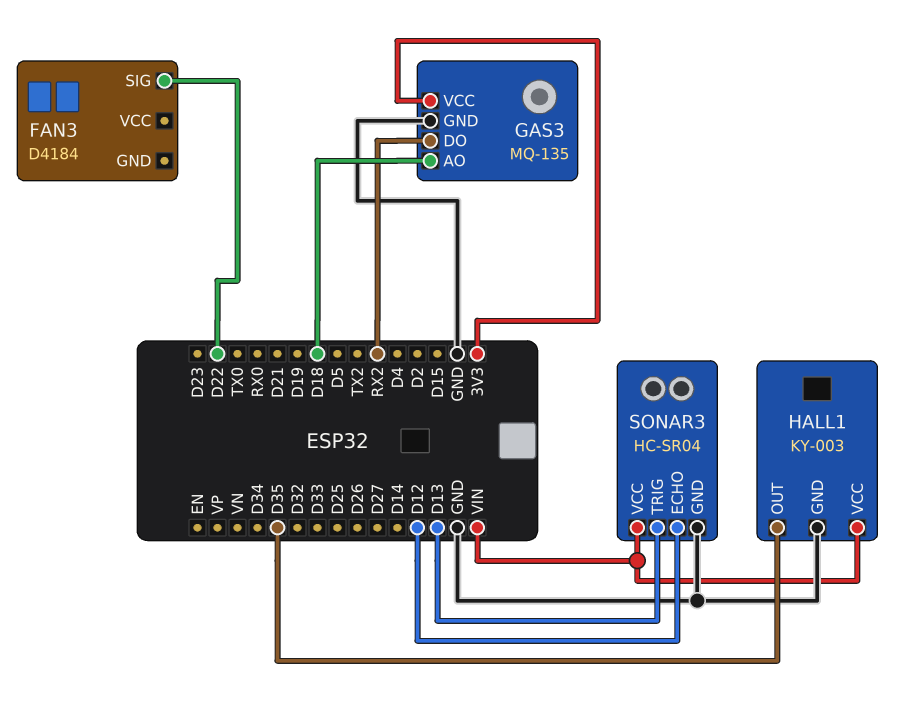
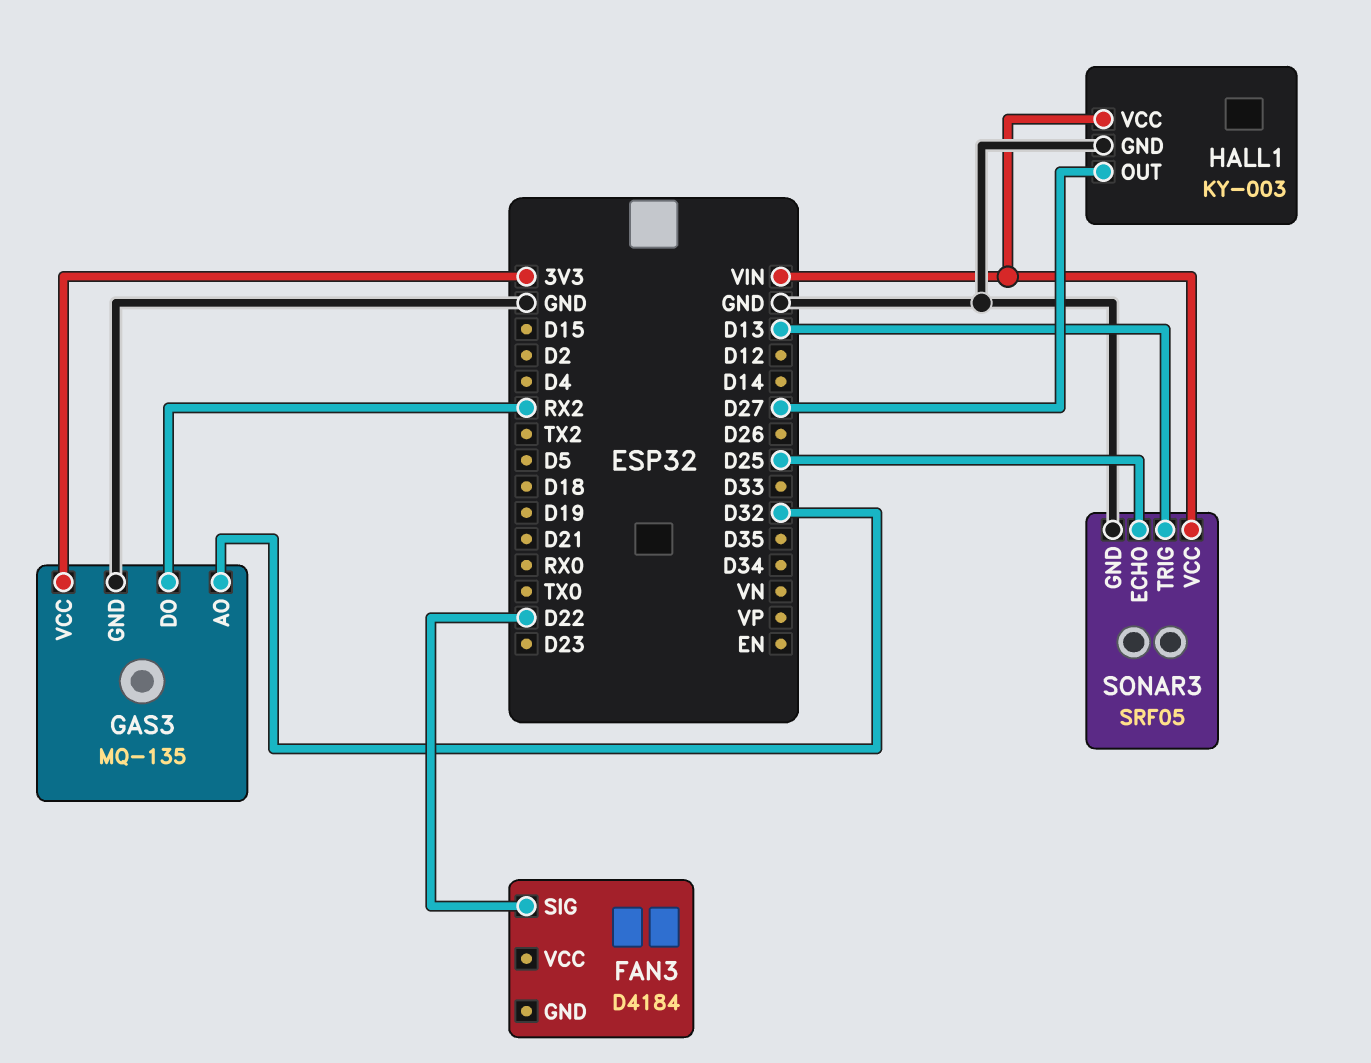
GAS3 pin AO: D18 -> D32
HALL1 pin OUT: D35 -> D27
SONAR3: HC-SR04 -> SRF05
SONAR3 pin ECHO: D12 -> D25

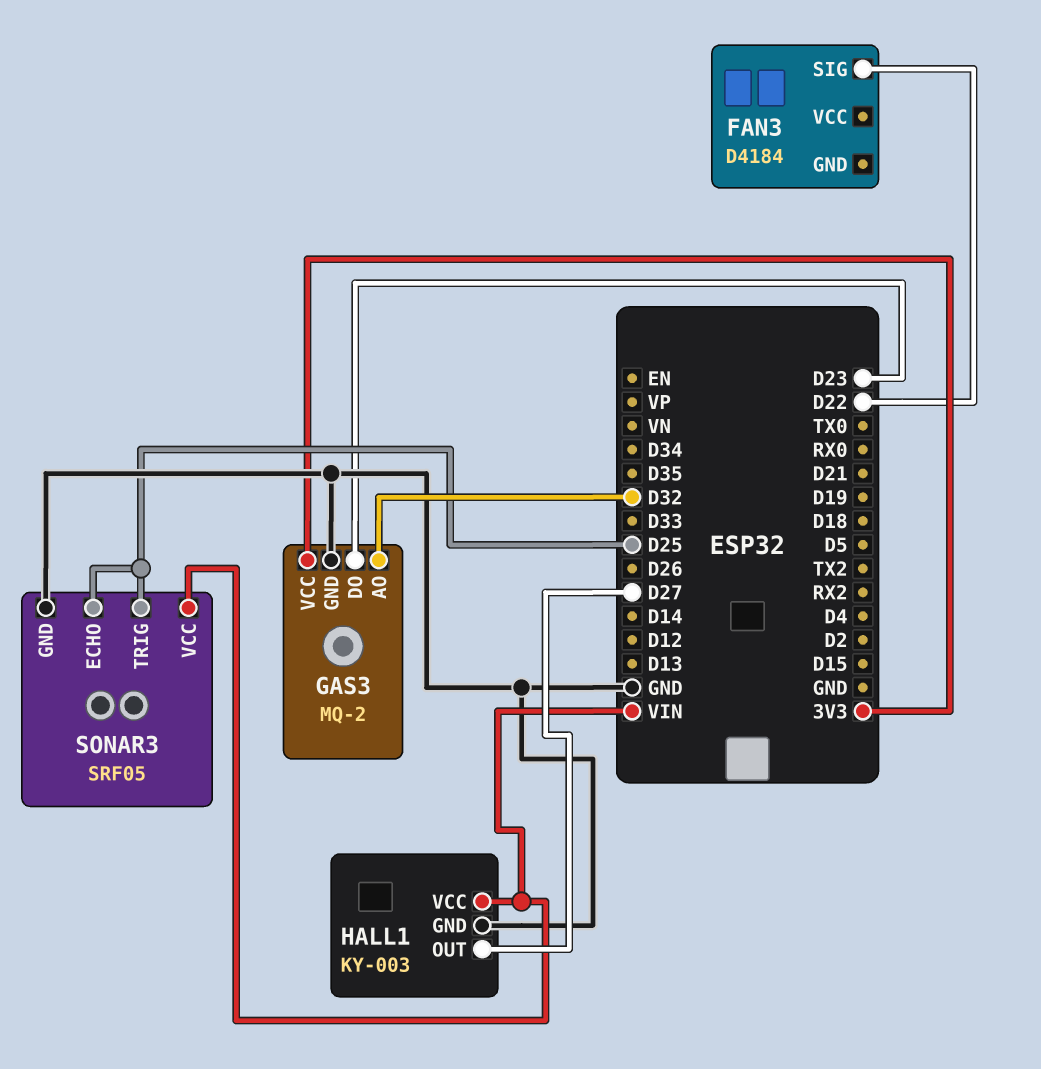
GAS3: MQ-135 -> MQ-2
GAS3 pin DO: RX2 -> D23
SONAR3 pin TRIG: D13 -> D25

